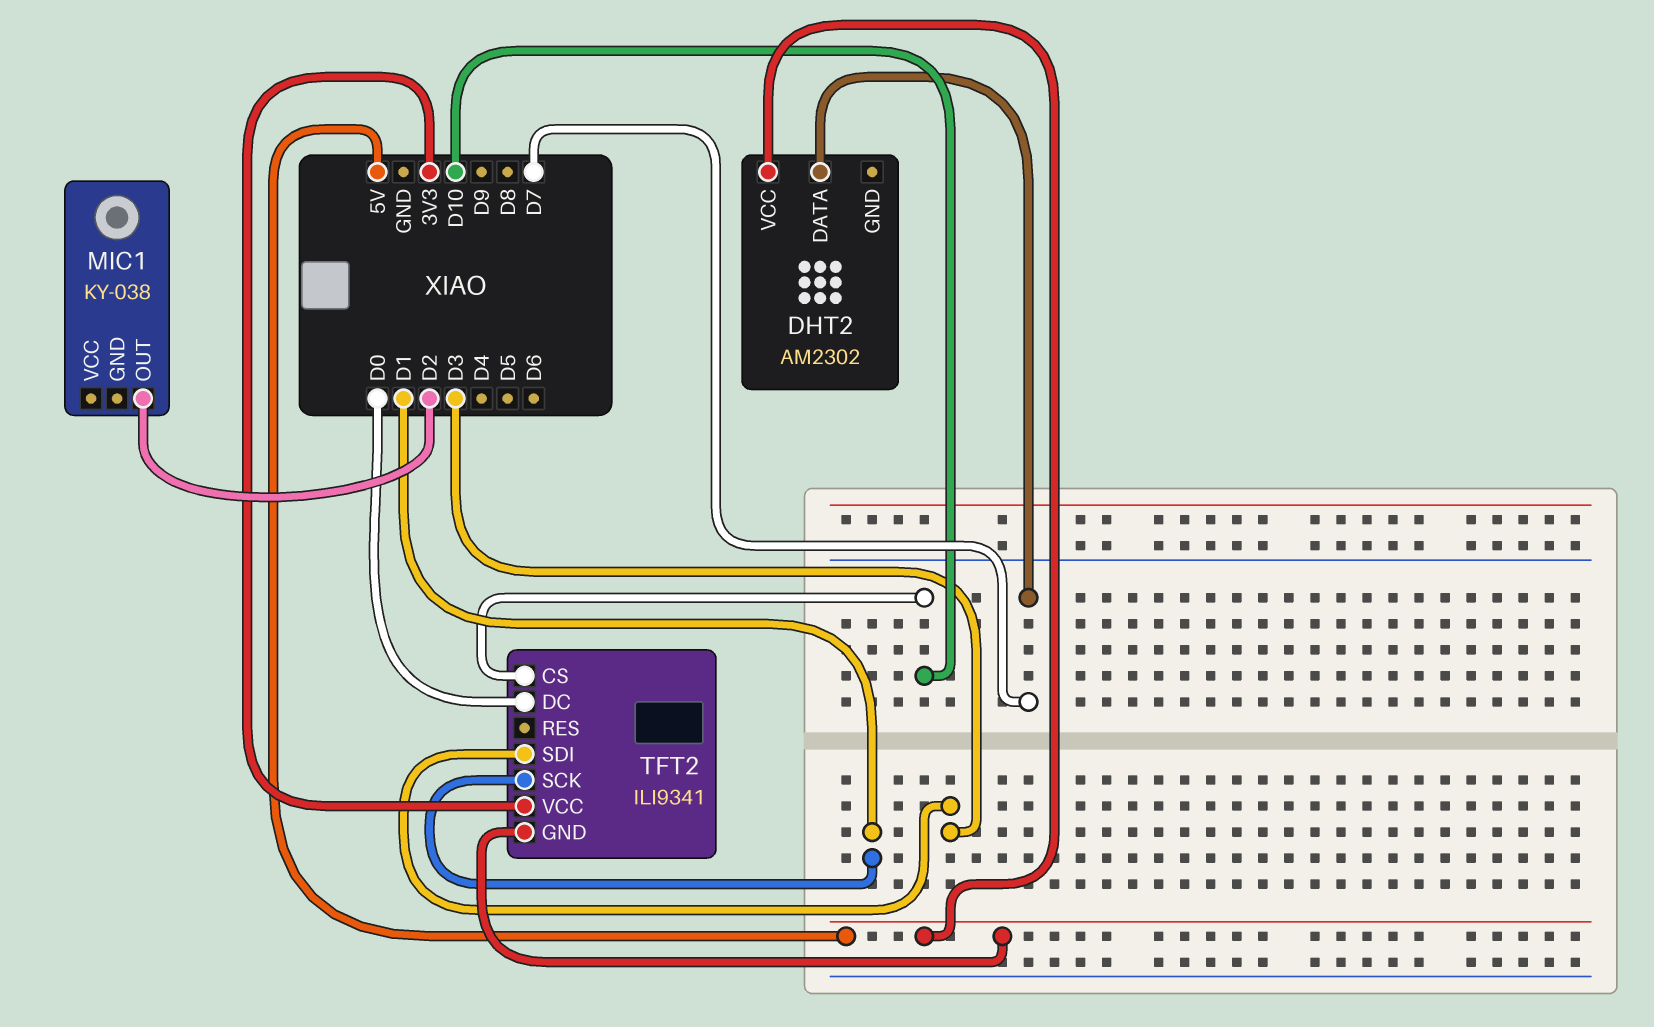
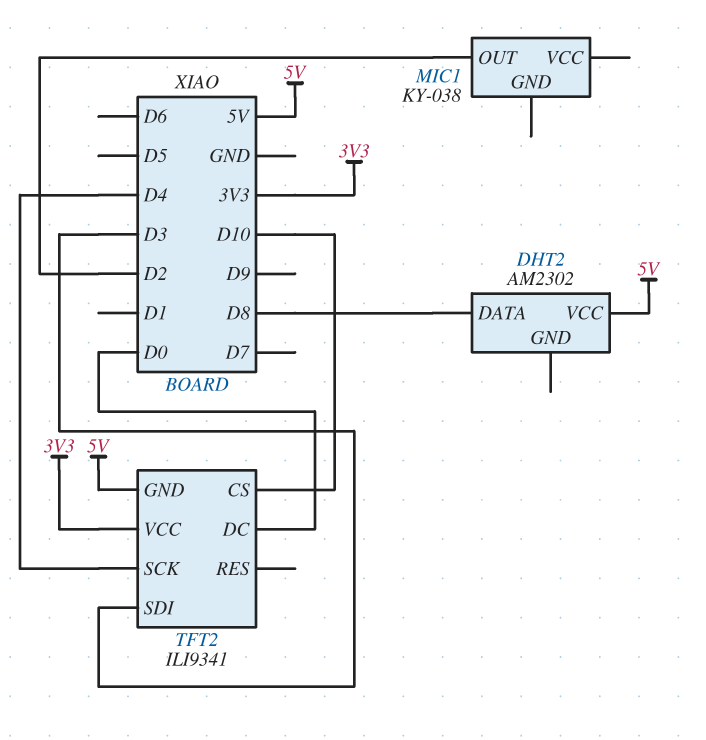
DHT2 pin DATA: D7 -> D8
TFT2 pin SCK: D1 -> D4

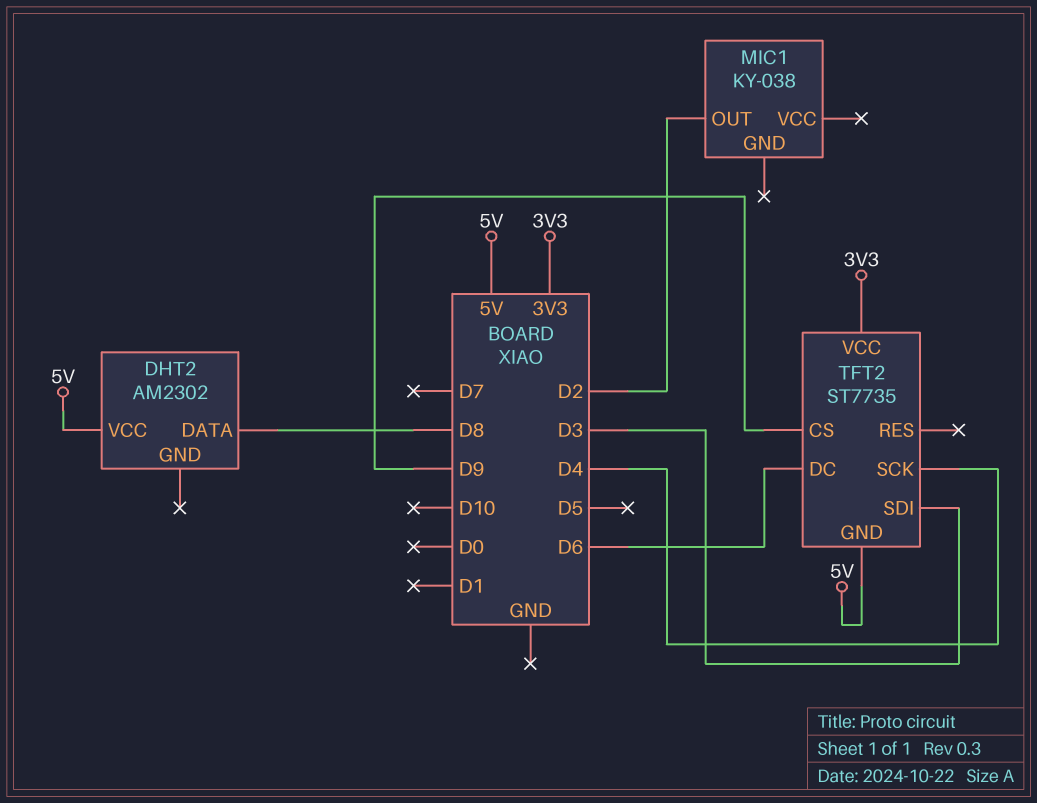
TFT2: ILI9341 -> ST7735
TFT2 pin CS: D10 -> D9
TFT2 pin DC: D0 -> D6

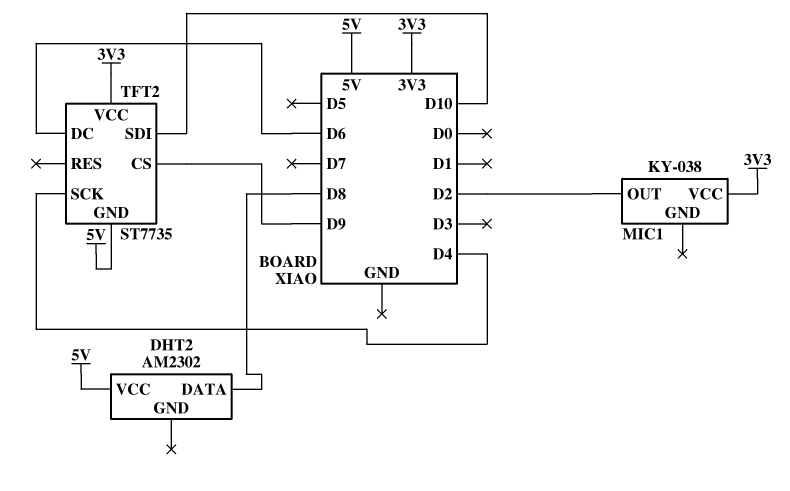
MIC1 pin VCC: none -> 3V3
TFT2 pin SDI: D3 -> D10

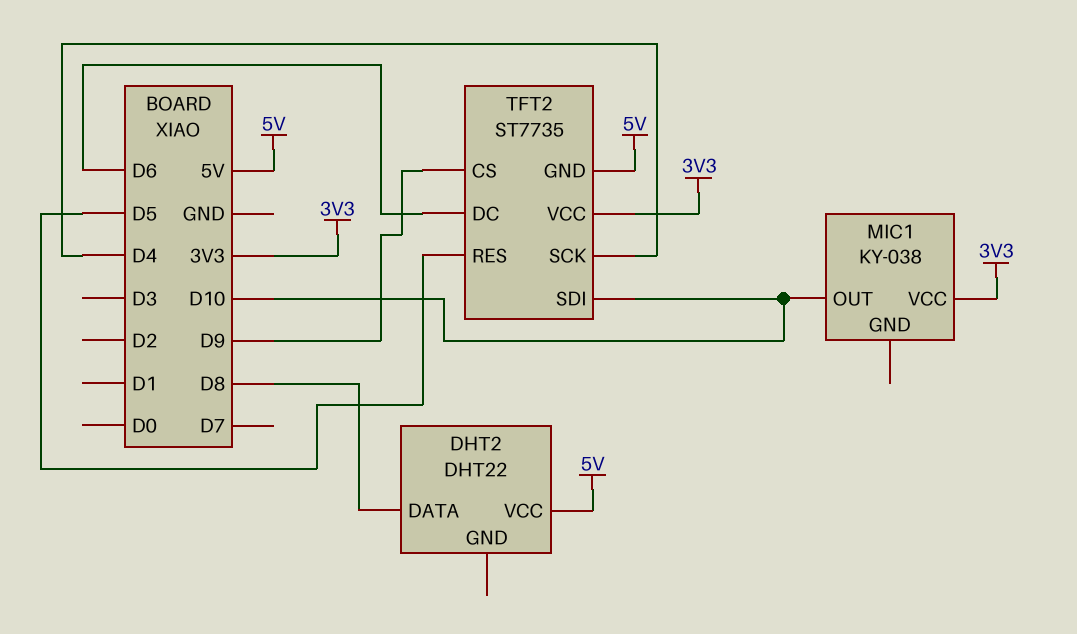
DHT2: AM2302 -> DHT22
MIC1 pin OUT: D2 -> D10
TFT2 pin RES: none -> D5

